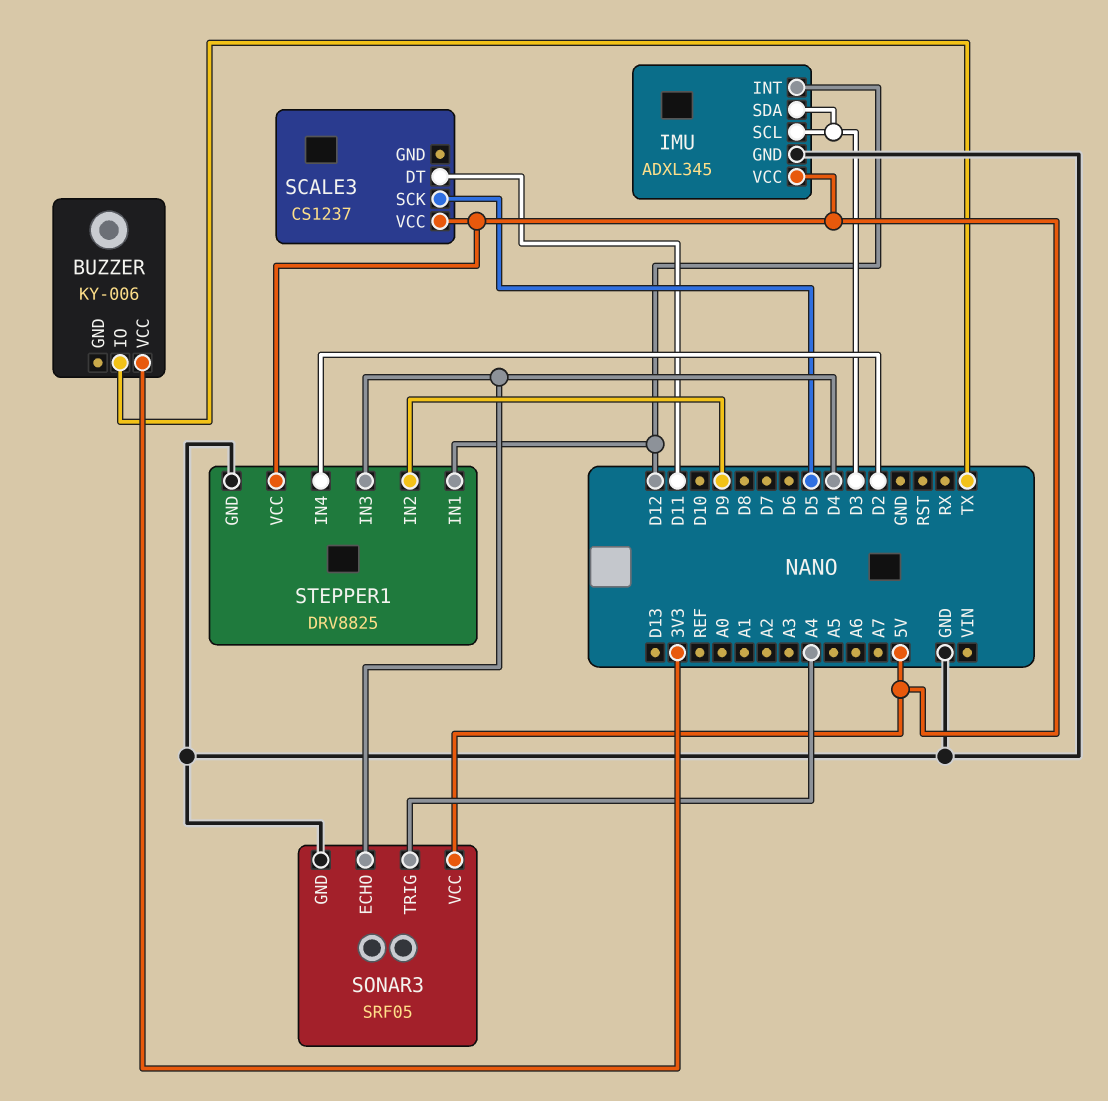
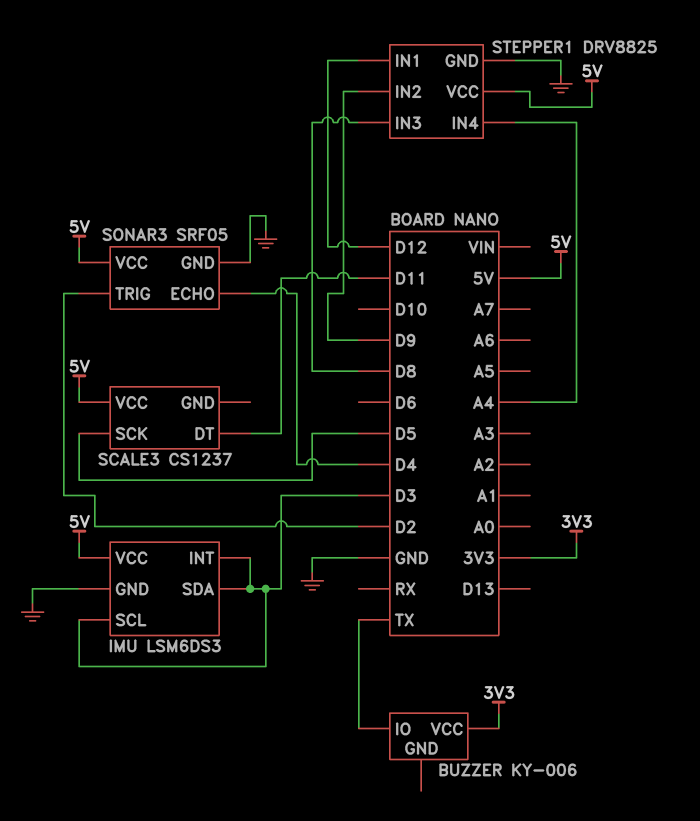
IMU: ADXL345 -> LSM6DS3
IMU pin INT: D12 -> D3
SONAR3 pin TRIG: A4 -> D2
STEPPER1 pin IN3: D4 -> D8
STEPPER1 pin IN4: D2 -> A4

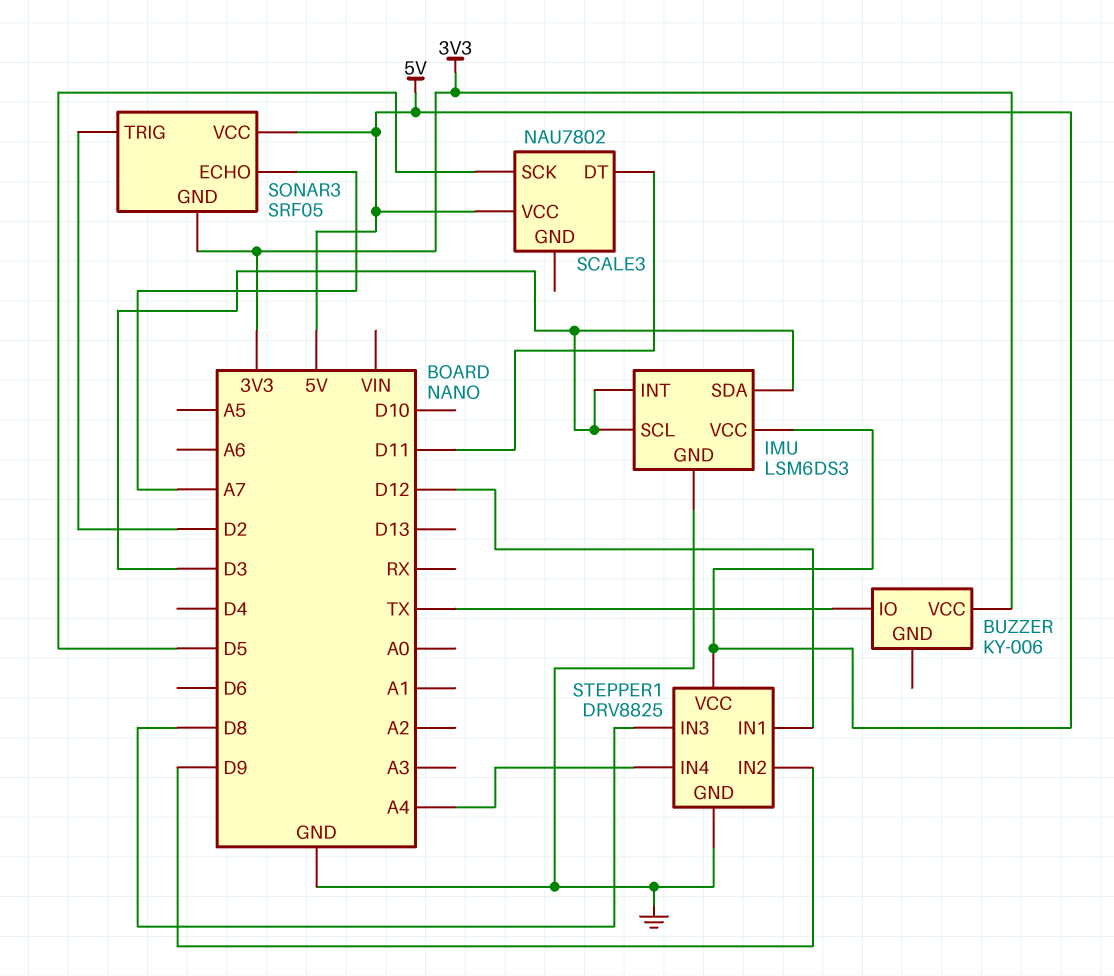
SCALE3: CS1237 -> NAU7802
SONAR3 pin ECHO: D4 -> A7
SONAR3 pin GND: GND -> 3V3

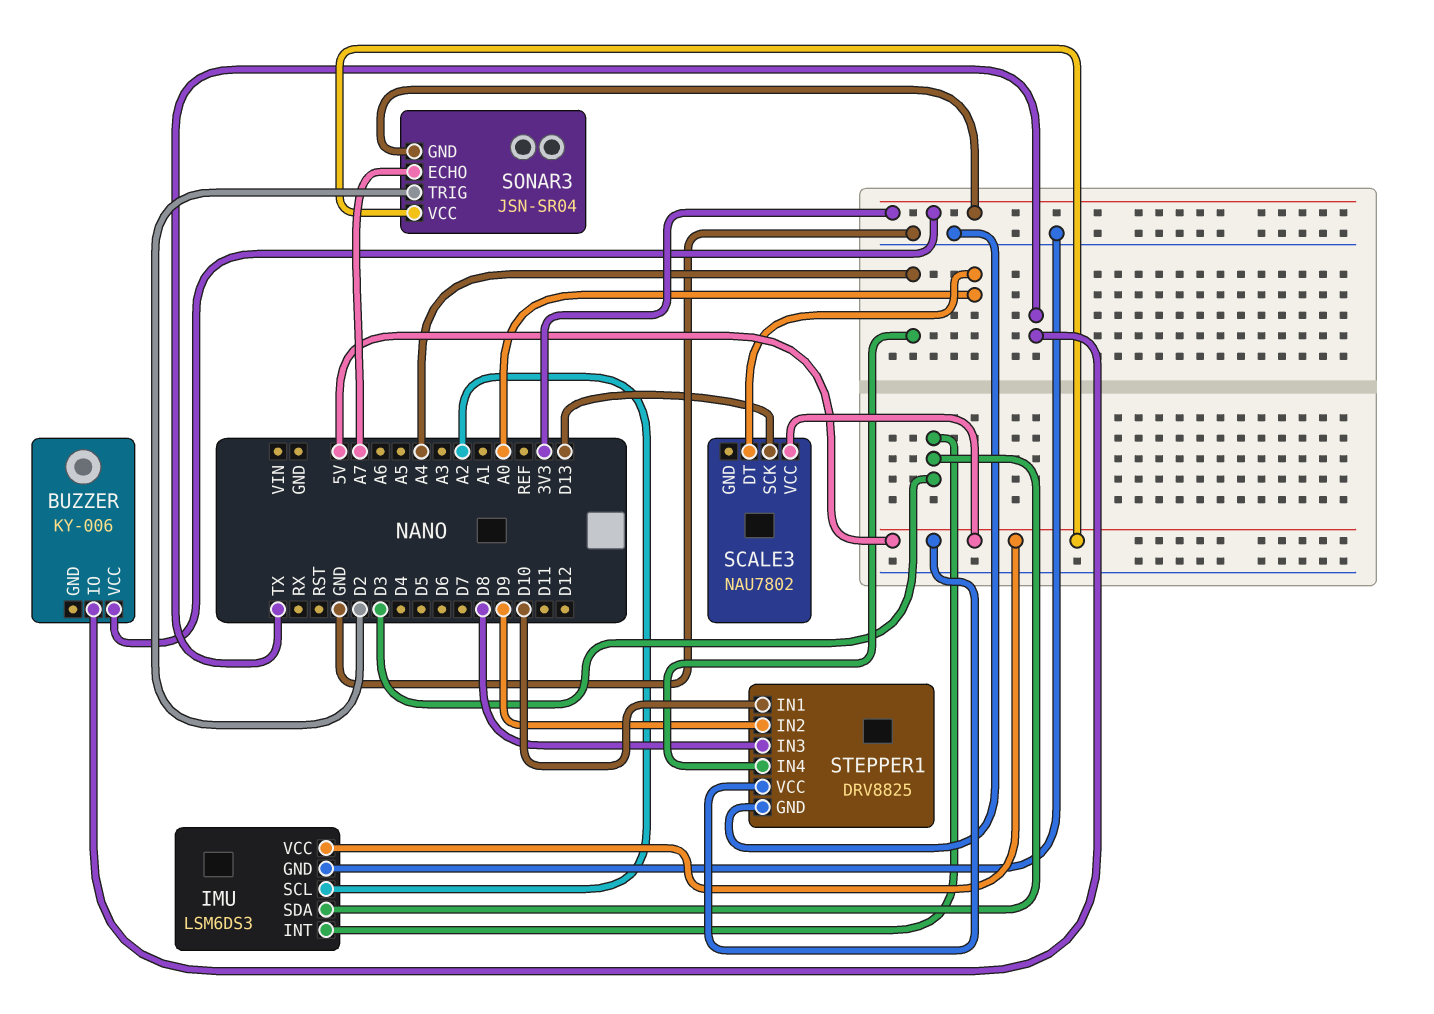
IMU pin SCL: D3 -> A2
SCALE3 pin DT: D11 -> A0
SCALE3 pin SCK: D5 -> D13
SONAR3: SRF05 -> JSN-SR04
STEPPER1 pin IN1: D12 -> D10

